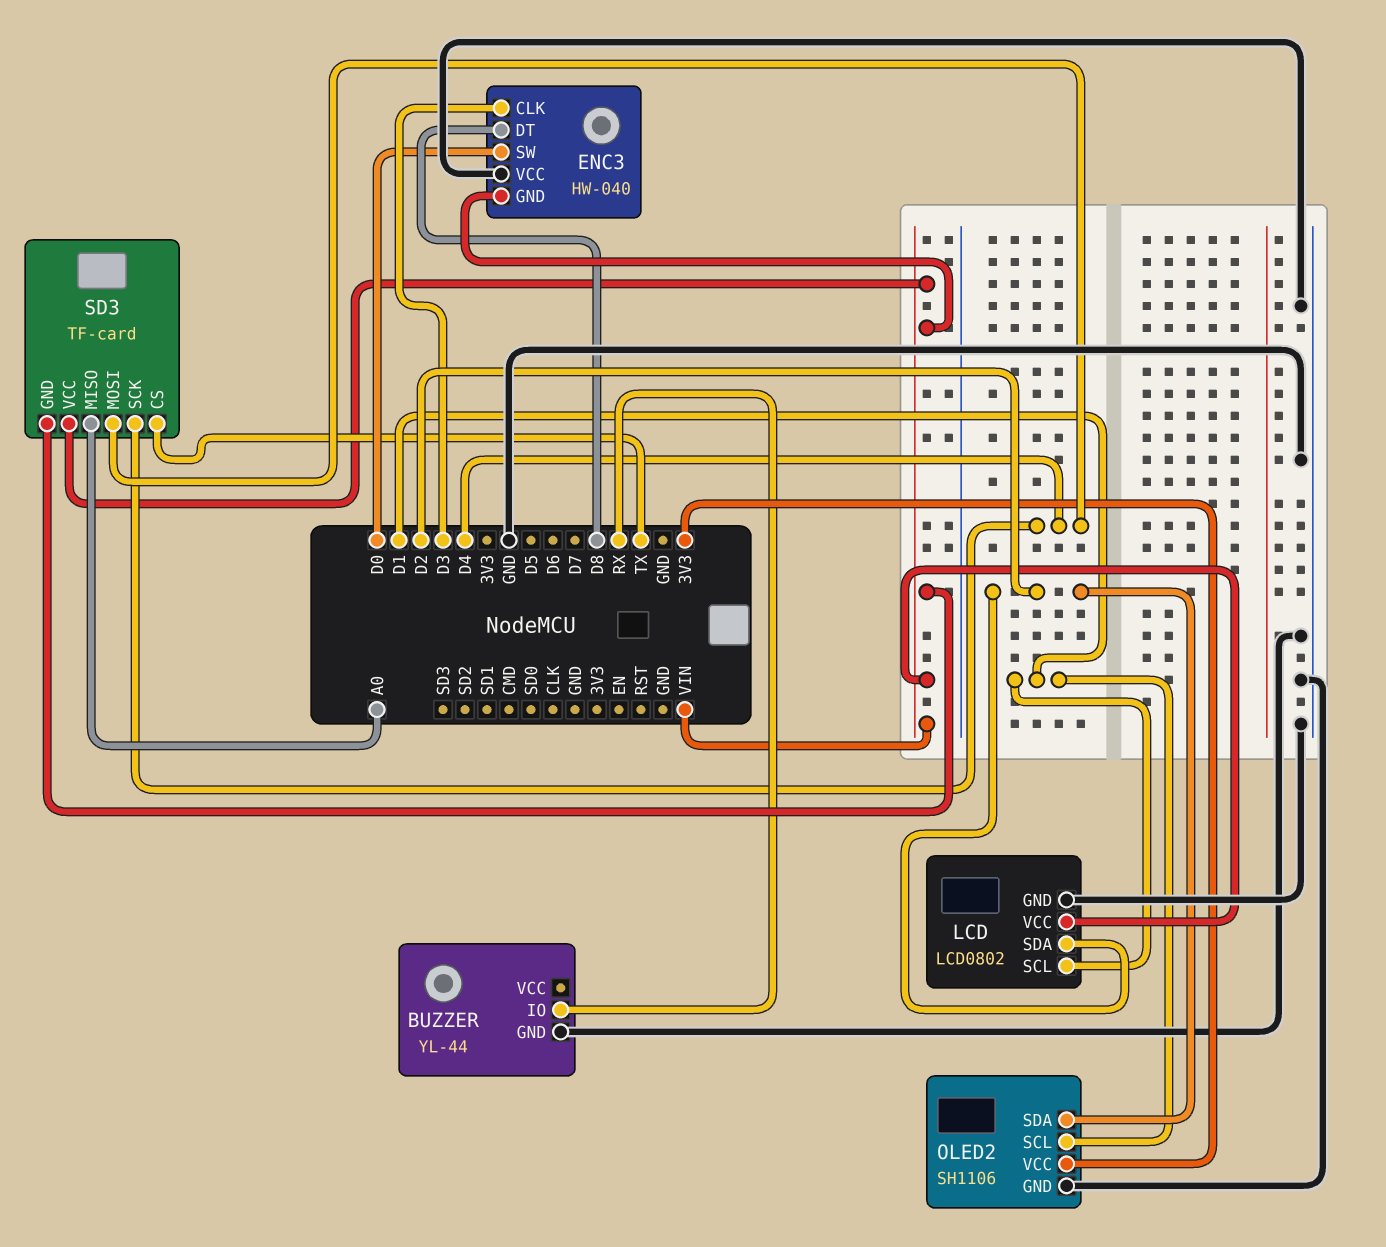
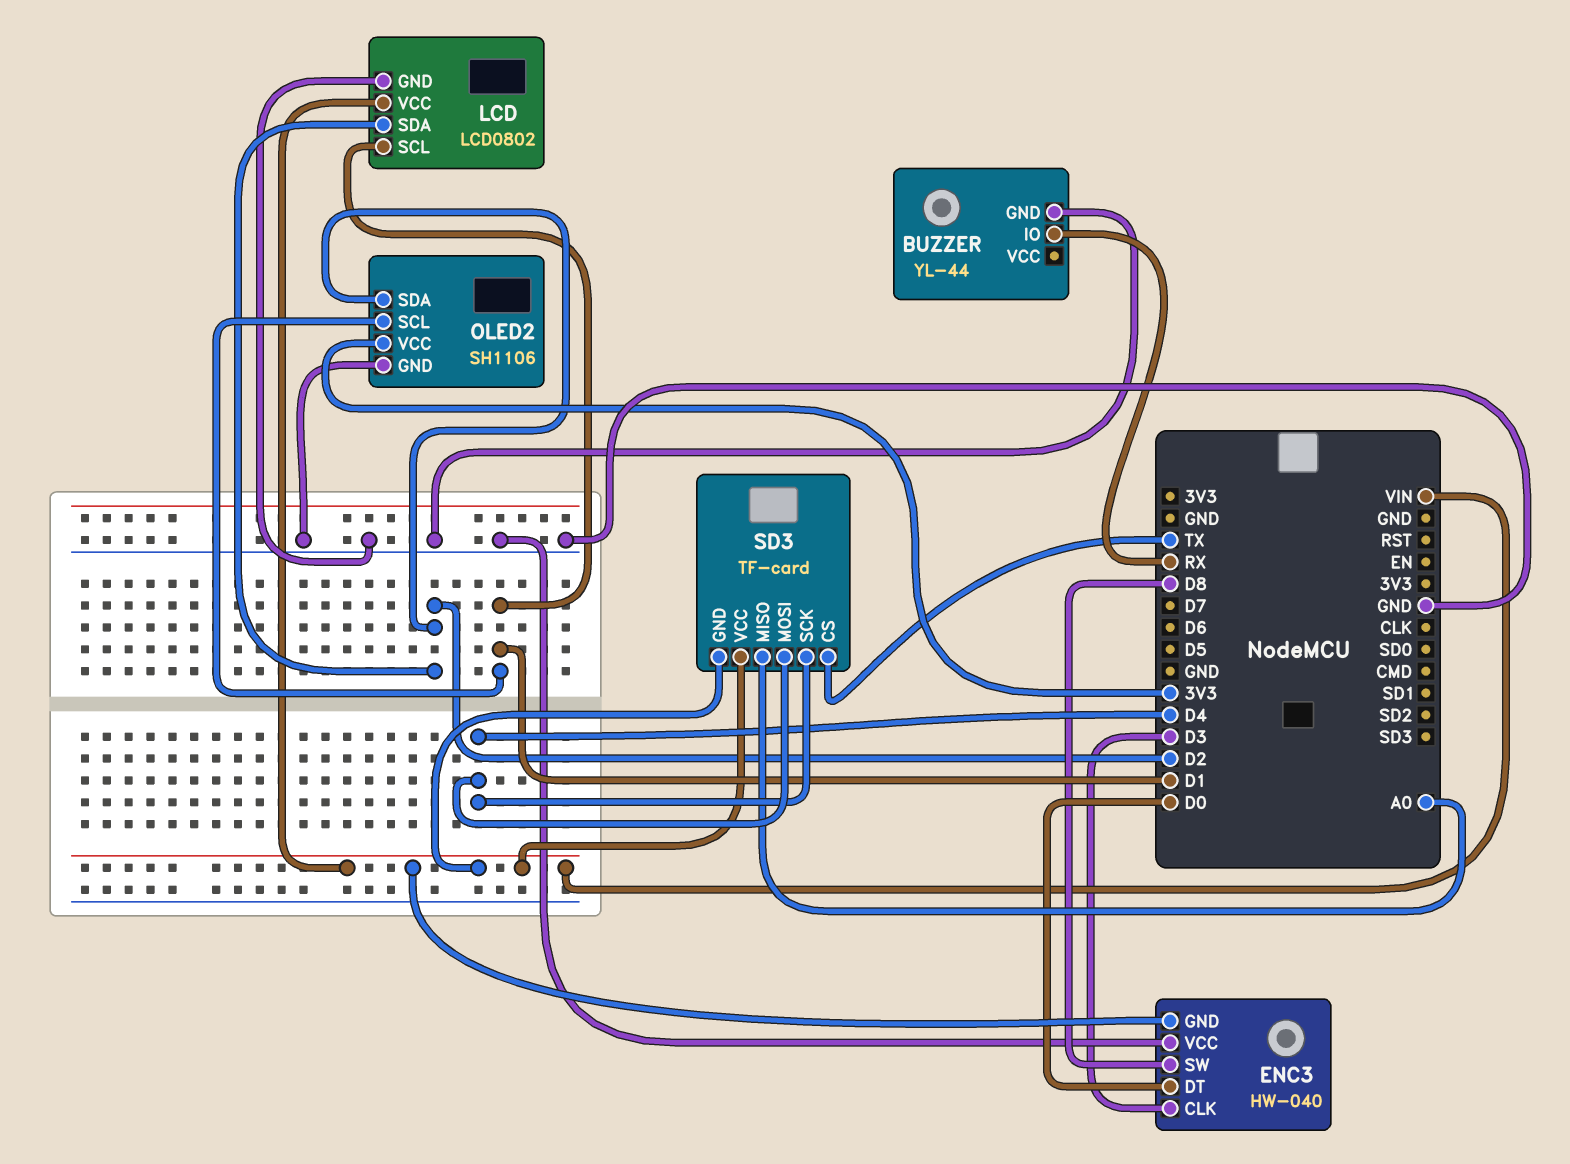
ENC3 pin DT: D8 -> D0
ENC3 pin SW: D0 -> D8

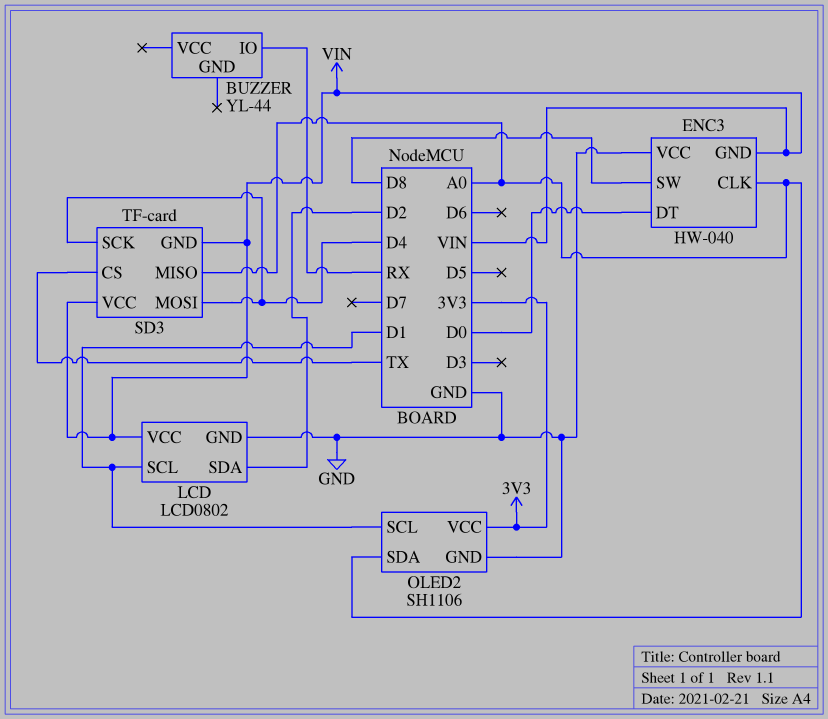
BUZZER pin GND: GND -> none
ENC3 pin CLK: D3 -> A0
OLED2 pin SDA: D2 -> A0

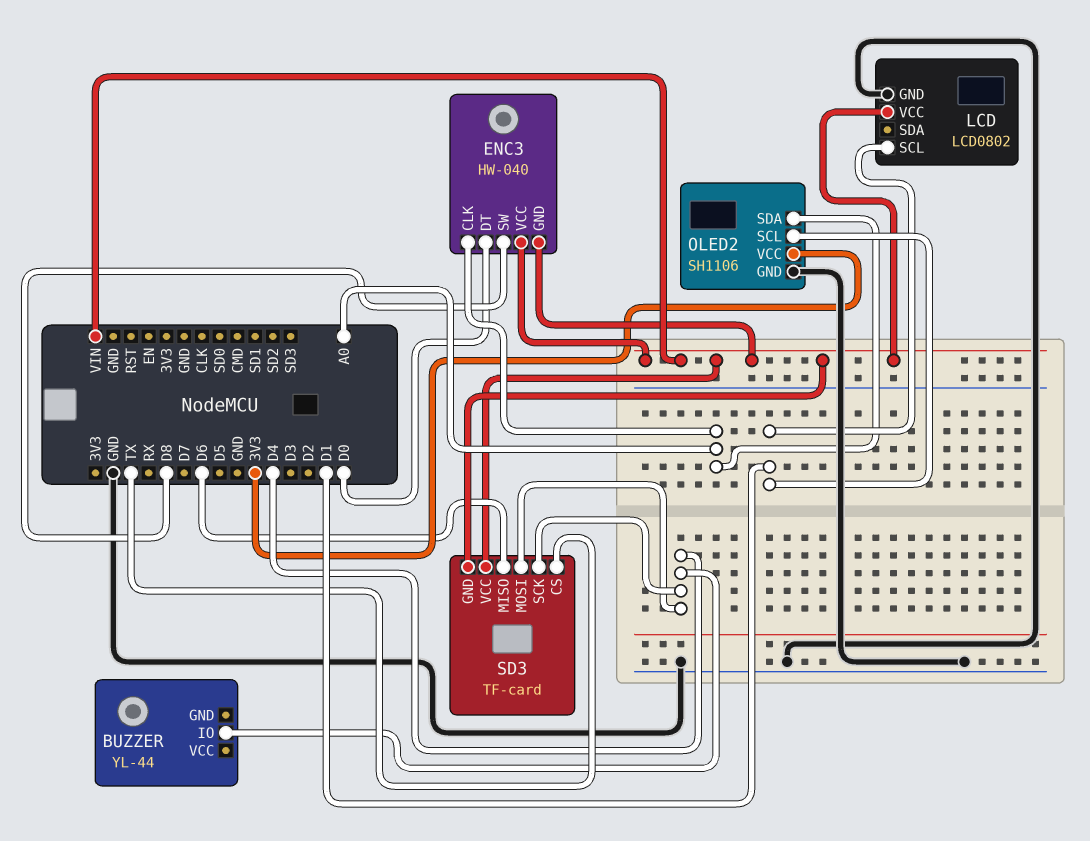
BUZZER pin IO: RX -> D4
ENC3 pin VCC: GND -> VIN
LCD pin SDA: D2 -> none
SD3 pin MISO: A0 -> D6

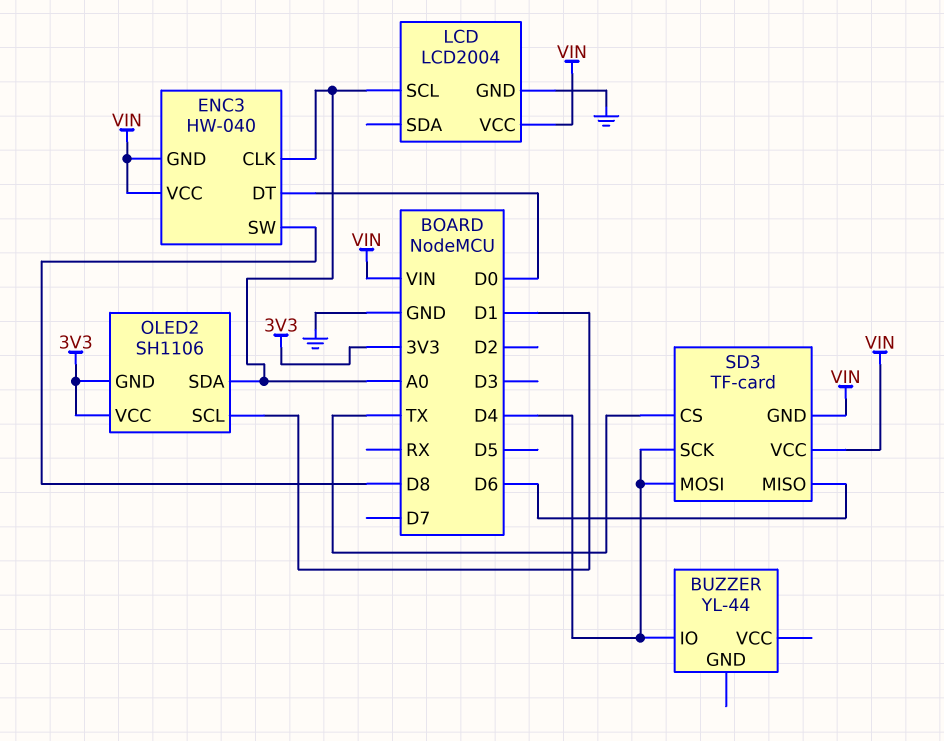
LCD: LCD0802 -> LCD2004
LCD pin SCL: D1 -> A0
OLED2 pin GND: GND -> 3V3

